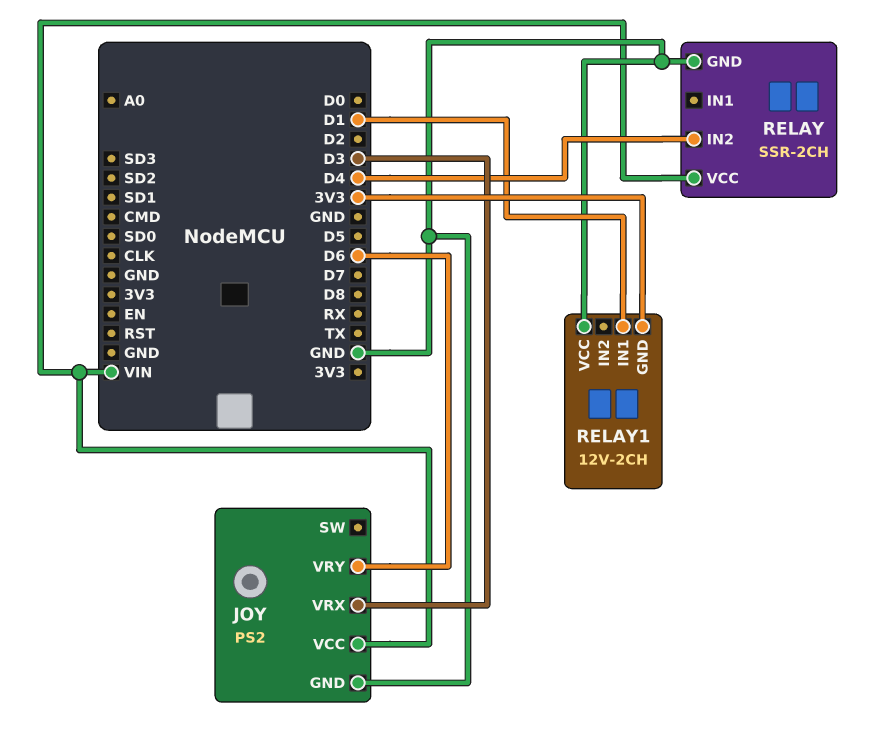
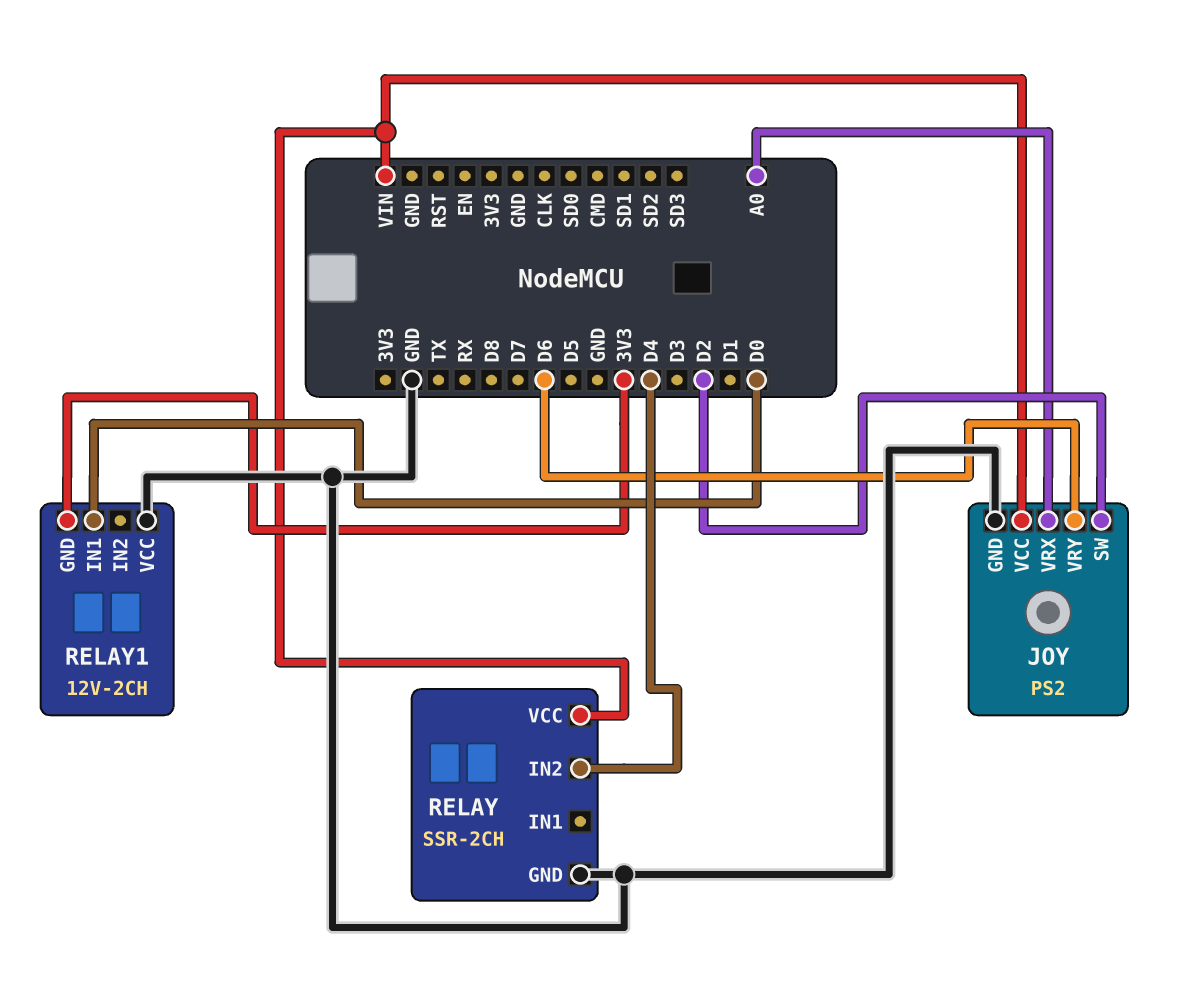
JOY pin SW: none -> D2
JOY pin VRX: D3 -> A0
RELAY1 pin IN1: D1 -> D0

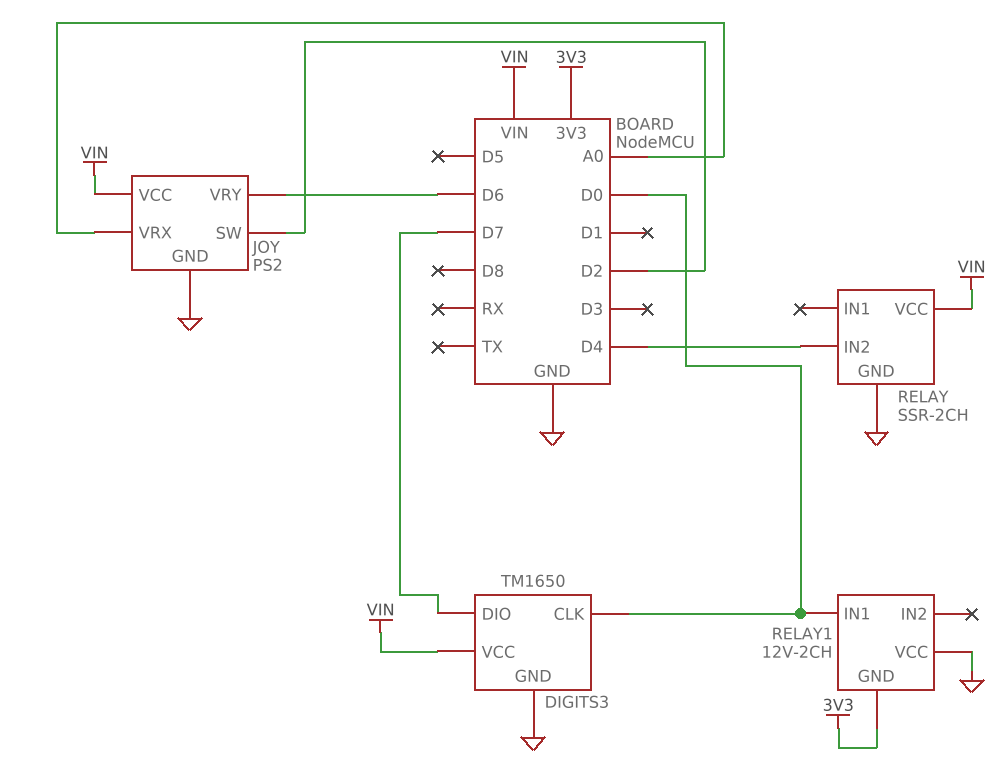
DIGITS3: none -> TM1650
DIGITS3 pin CLK: none -> D0
DIGITS3 pin DIO: none -> D7
DIGITS3 pin GND: none -> GND
DIGITS3 pin VCC: none -> VIN

